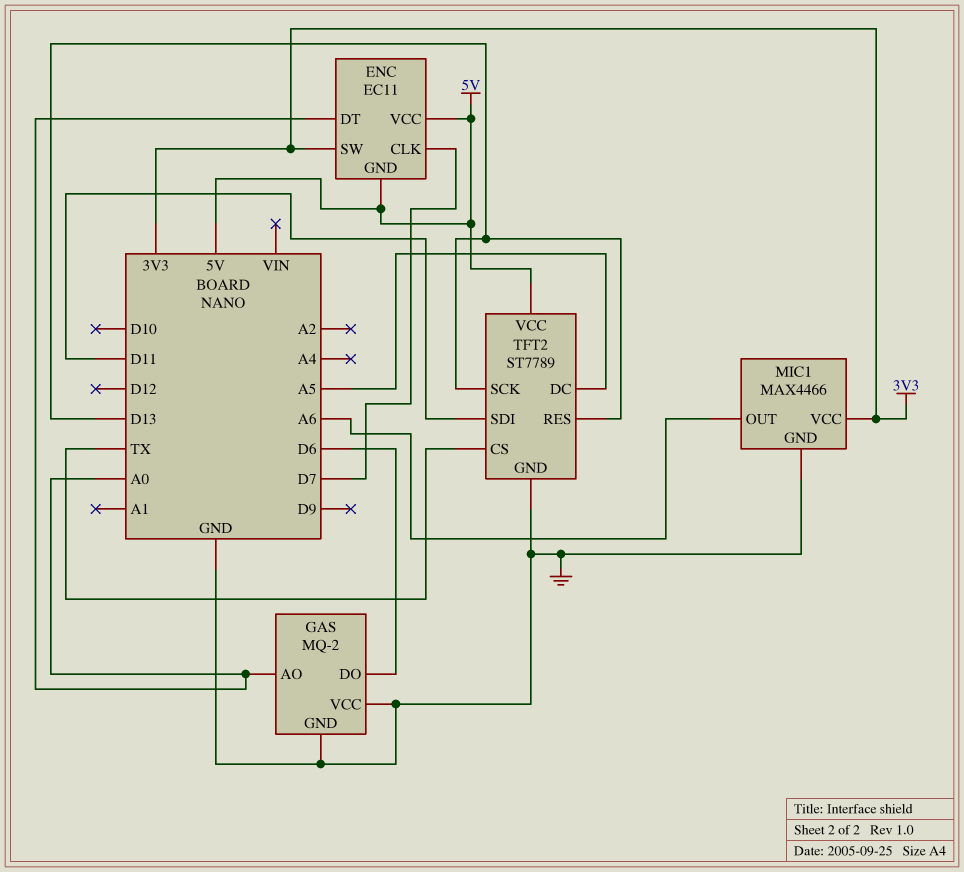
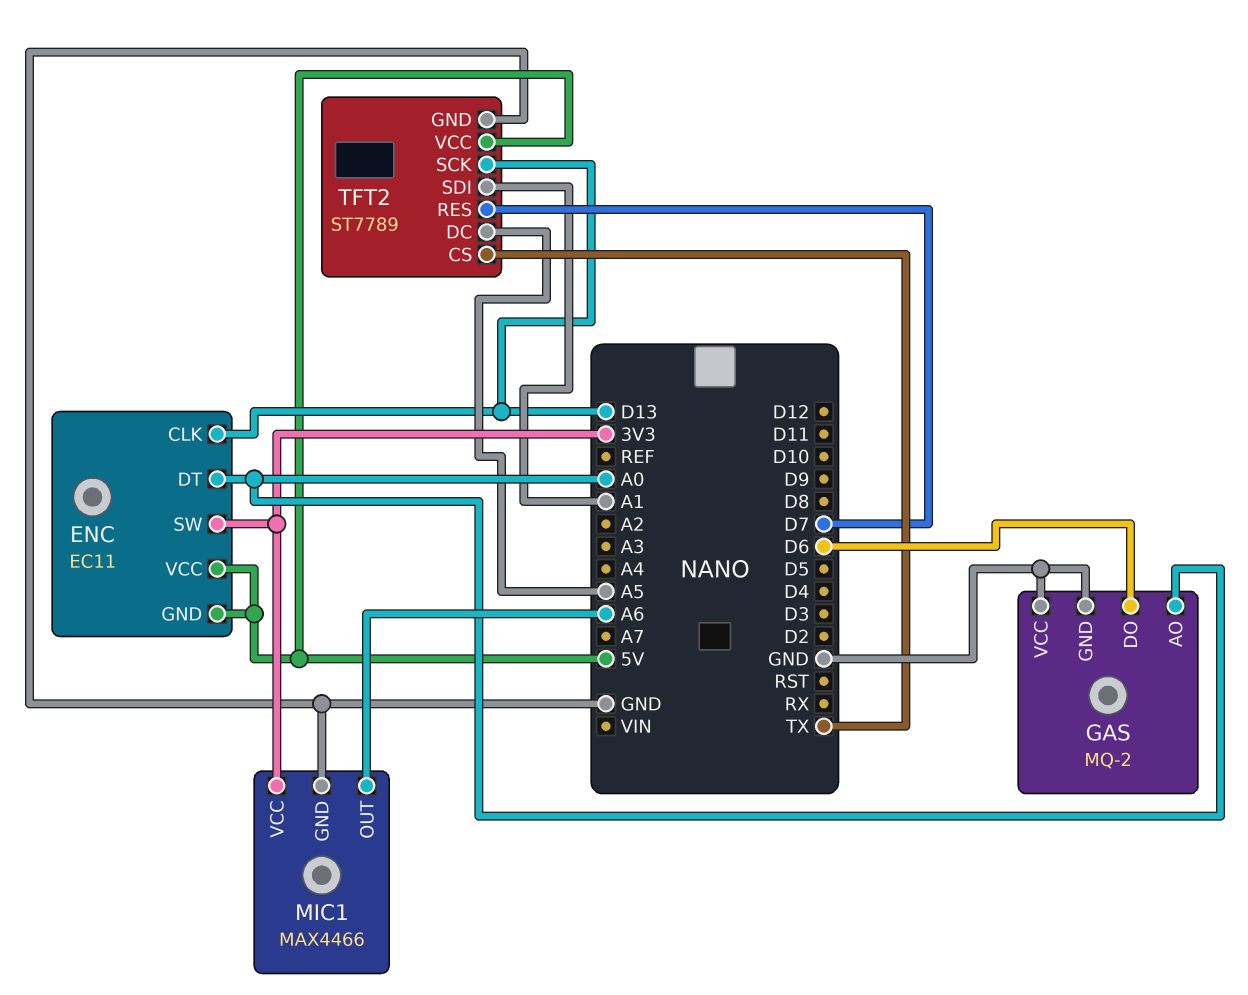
ENC pin CLK: D7 -> D13
TFT2 pin RES: D13 -> D7
TFT2 pin SDI: D11 -> A1

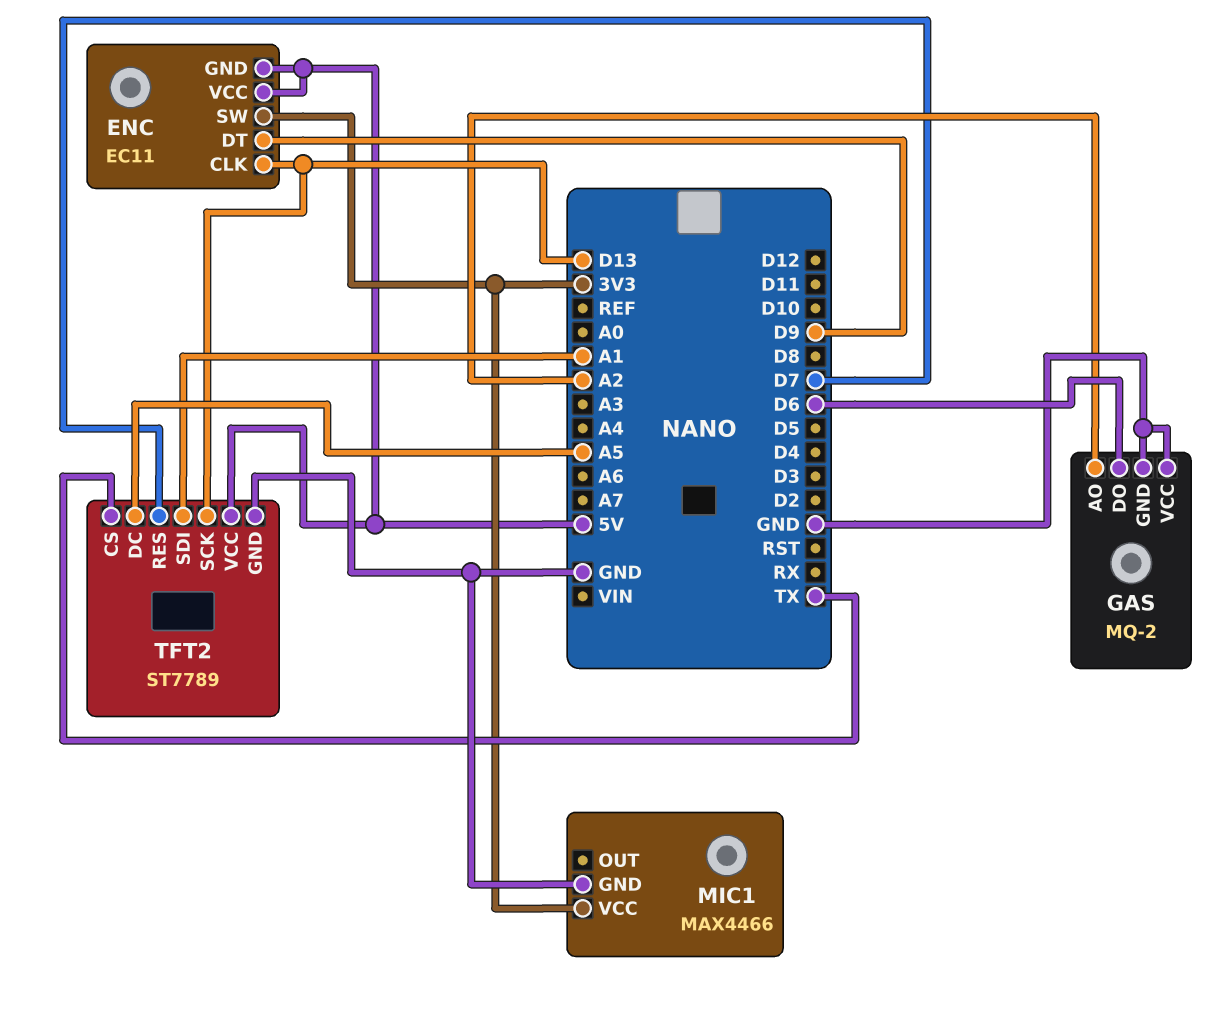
ENC pin DT: A0 -> D9
GAS pin AO: A0 -> A2
MIC1 pin OUT: A6 -> none

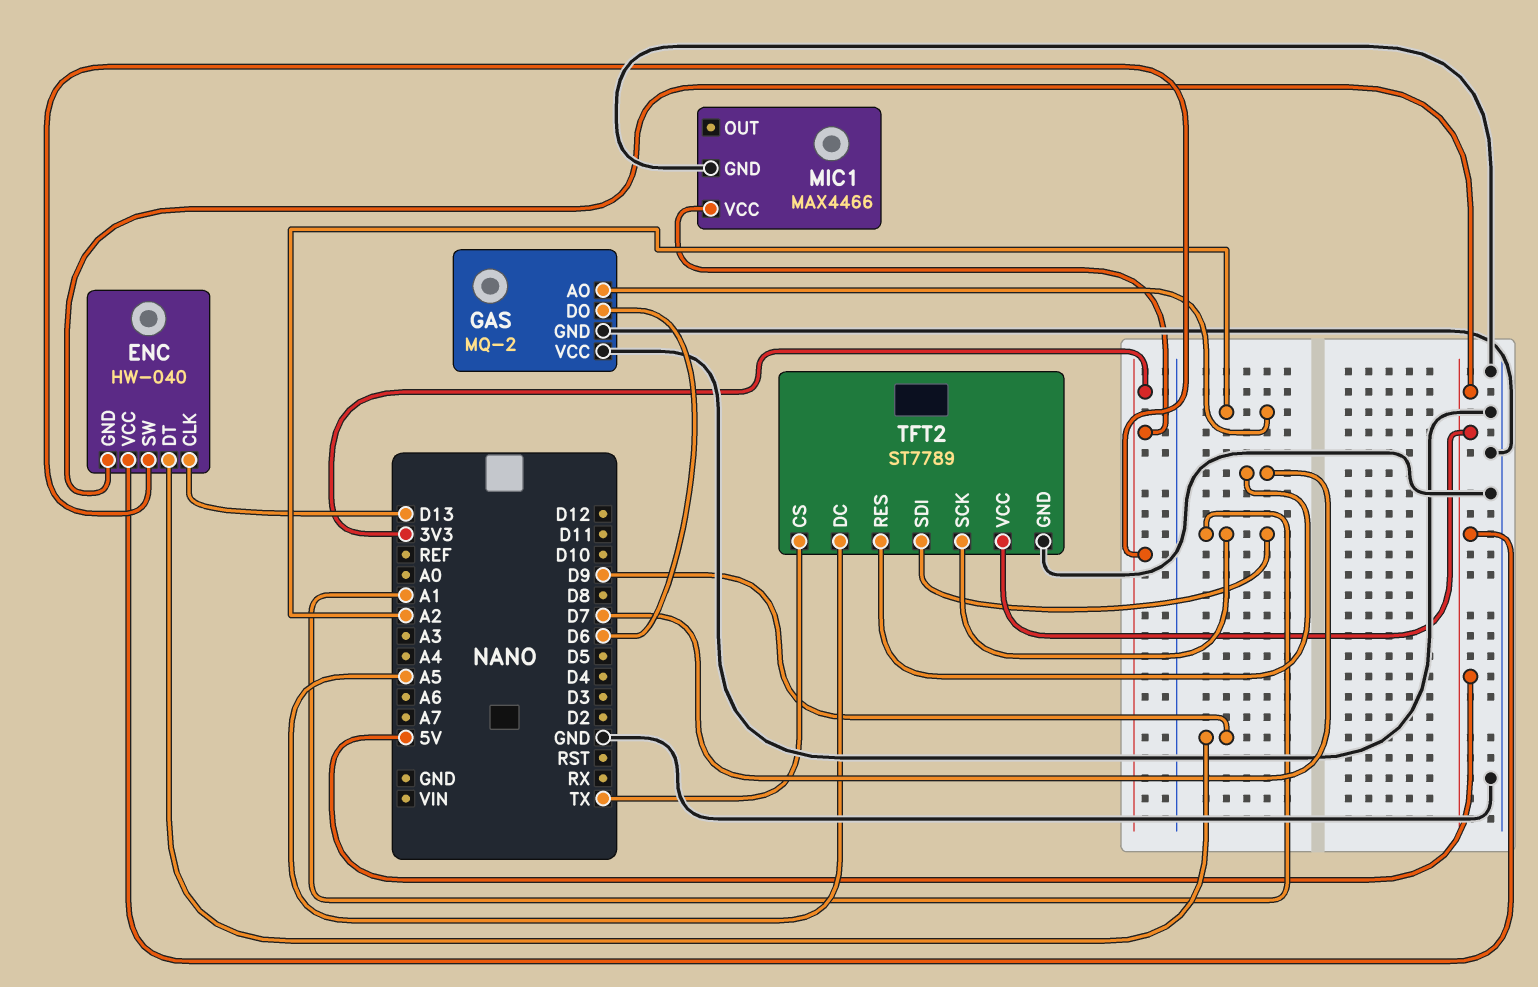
ENC: EC11 -> HW-040
TFT2 pin SCK: D13 -> A1

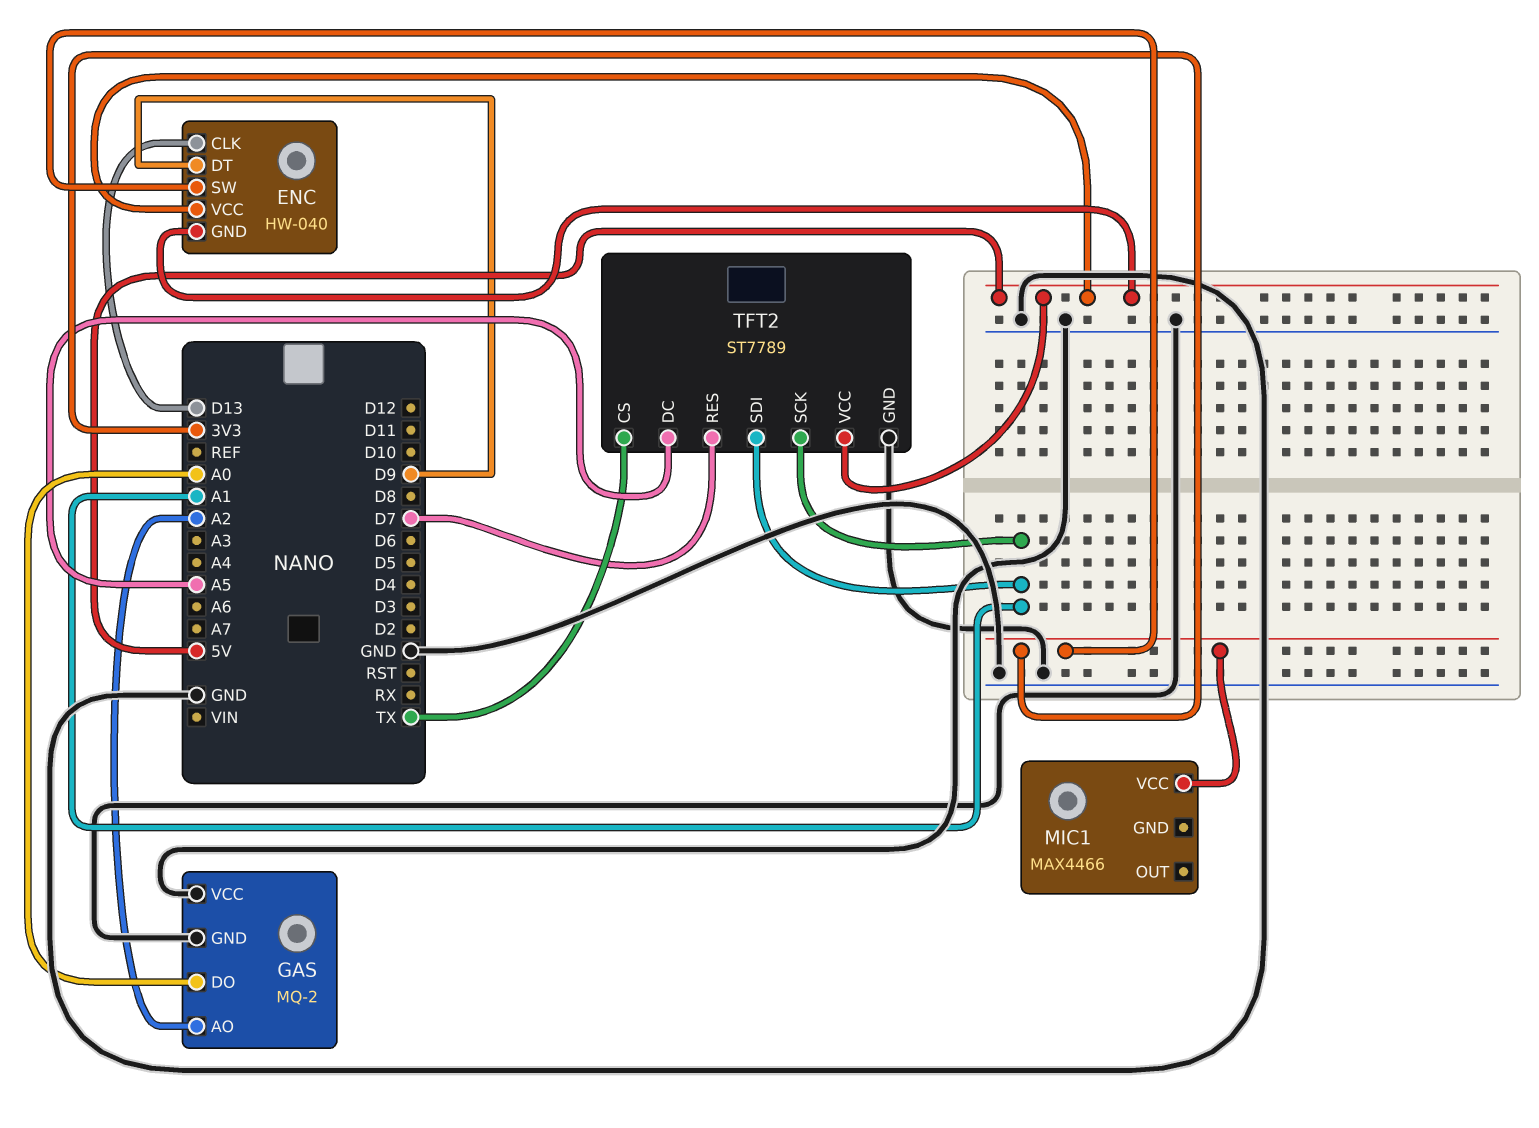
GAS pin DO: D6 -> A0
MIC1 pin GND: GND -> none

